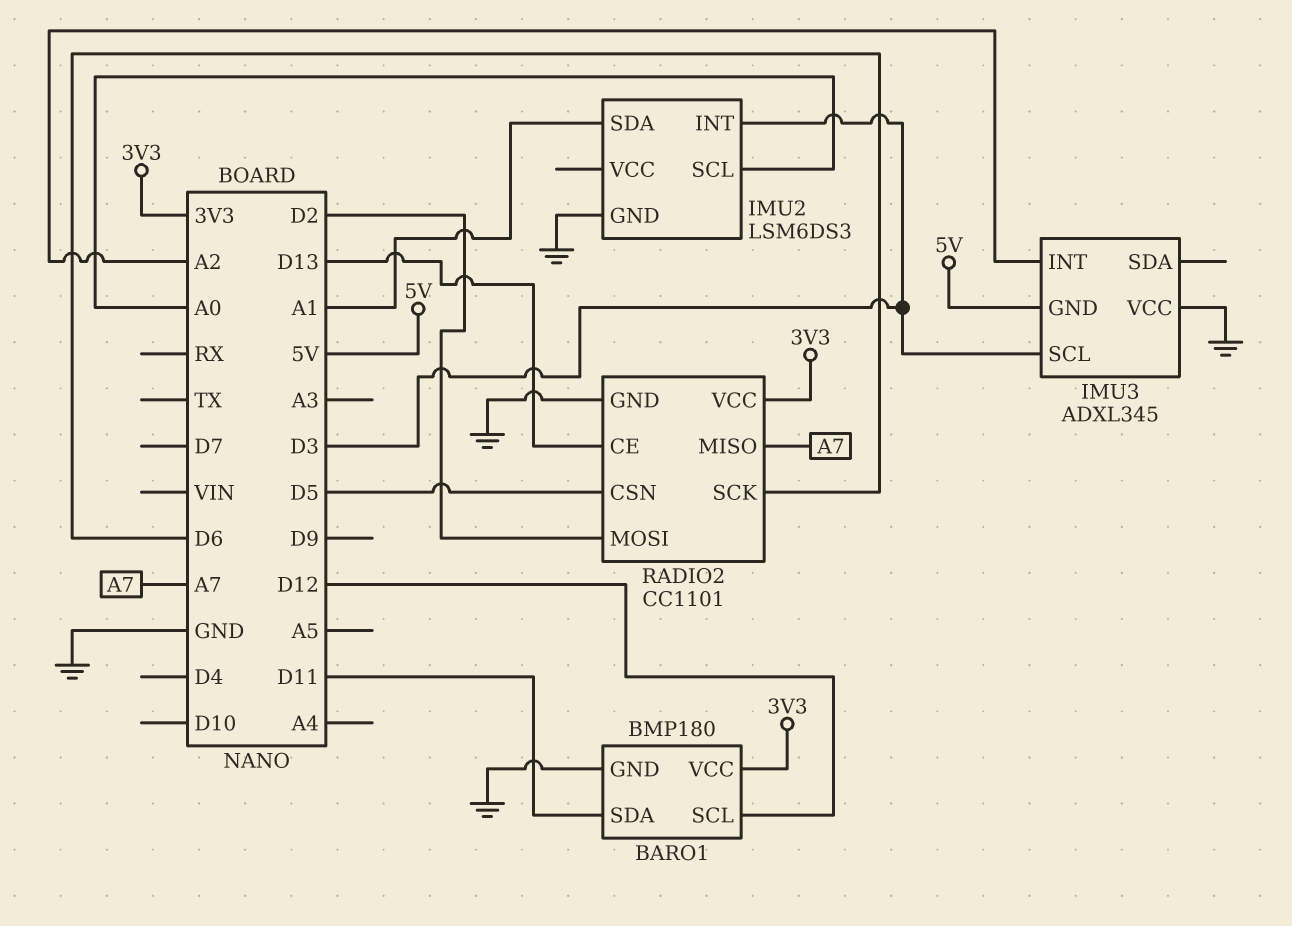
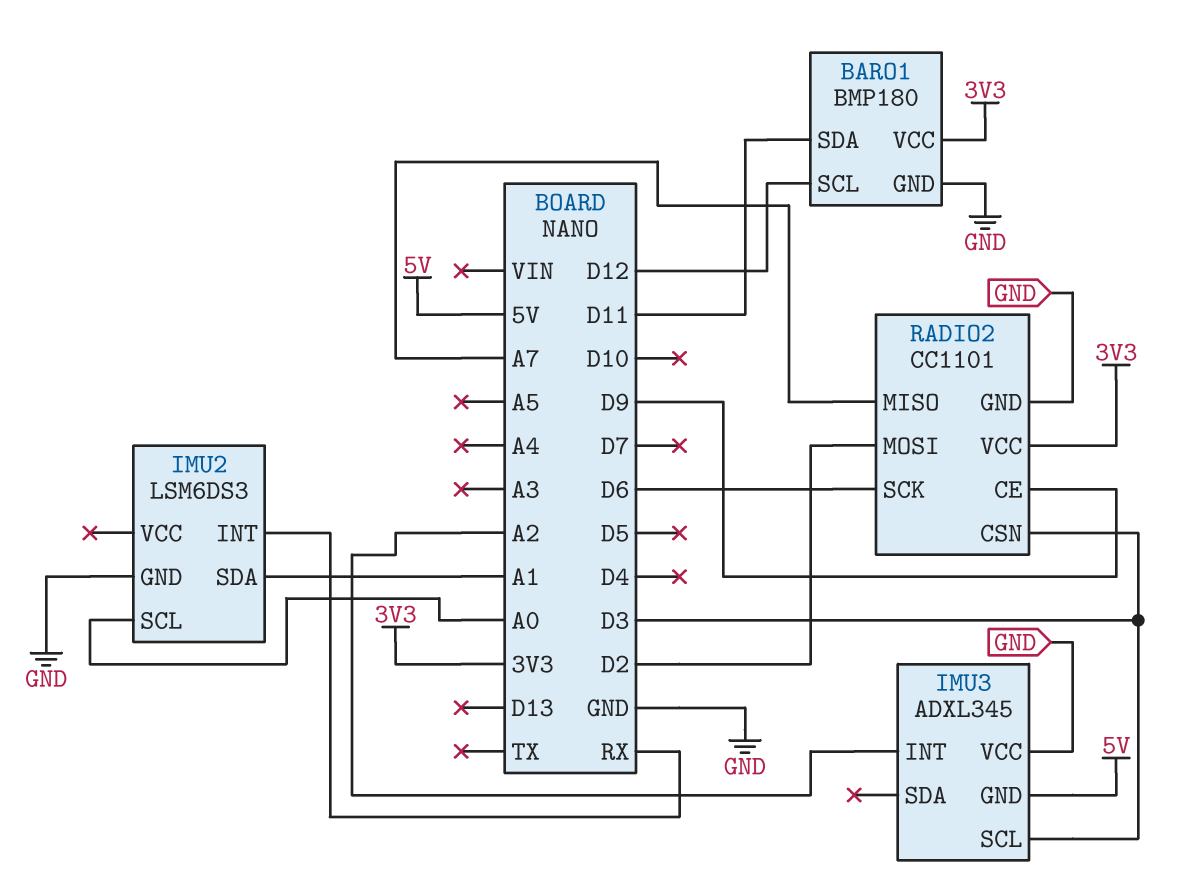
IMU2 pin INT: D3 -> RX
RADIO2 pin CE: D13 -> D9
RADIO2 pin CSN: D5 -> D3

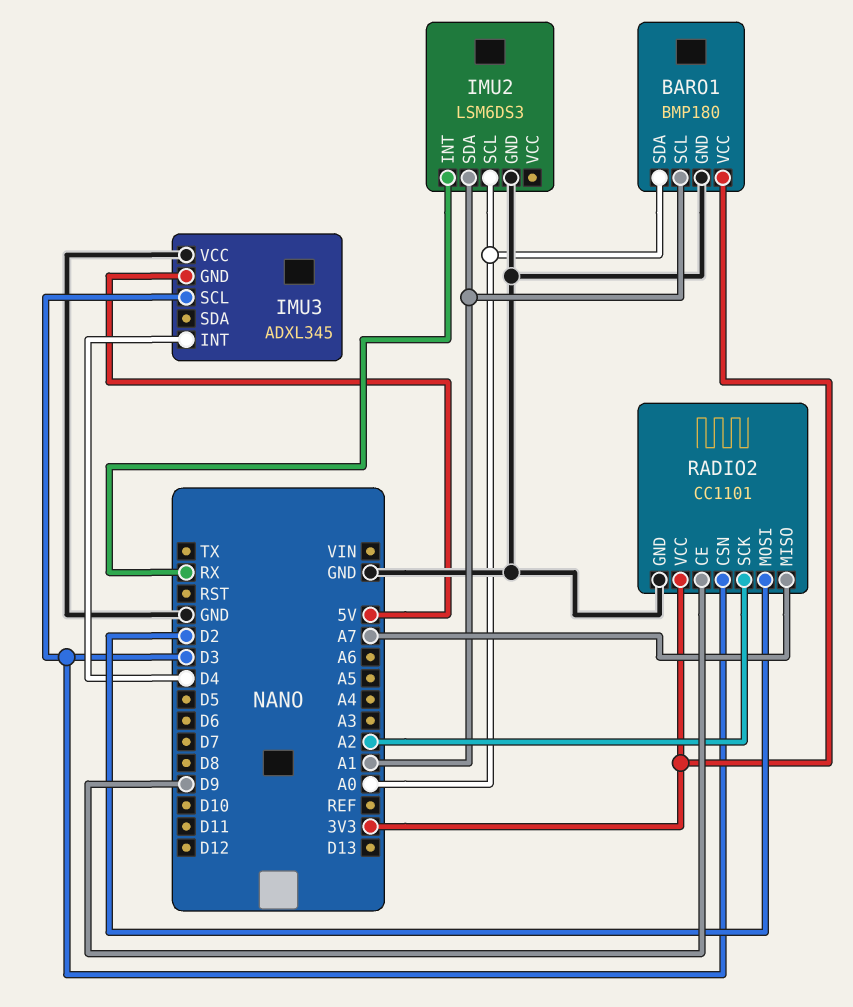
BARO1 pin SCL: D12 -> A1
BARO1 pin SDA: D11 -> A0
IMU3 pin INT: A2 -> D4
RADIO2 pin SCK: D6 -> A2

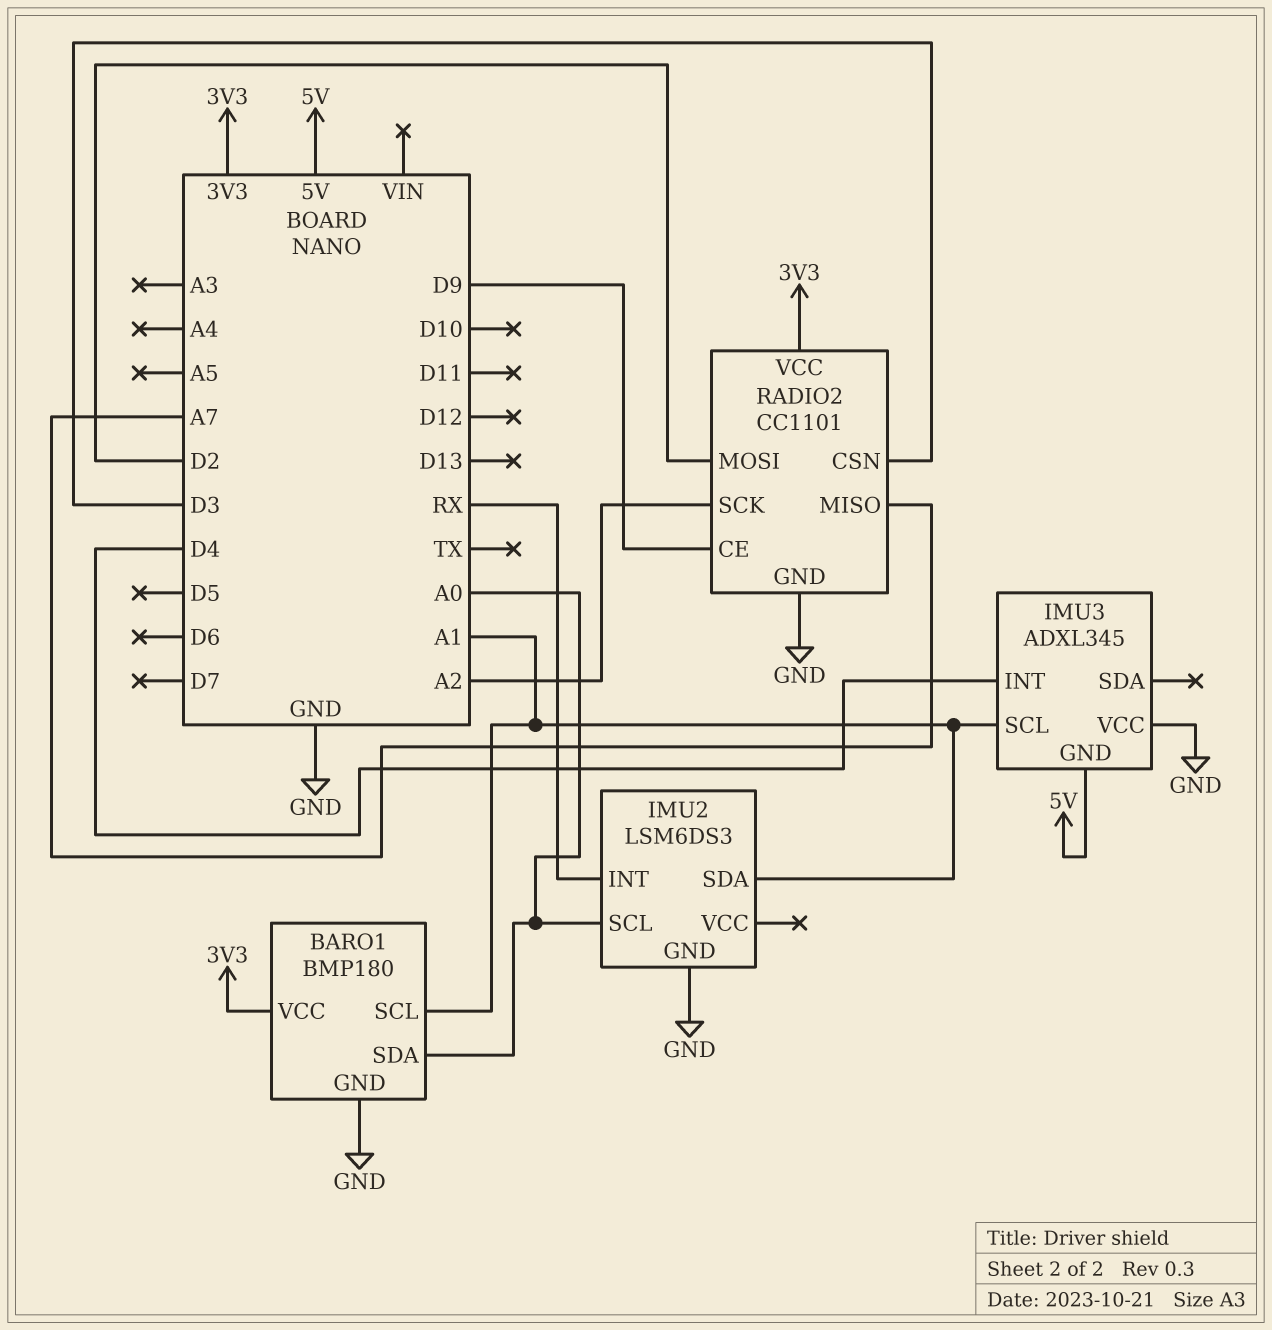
IMU3 pin SCL: D3 -> A1

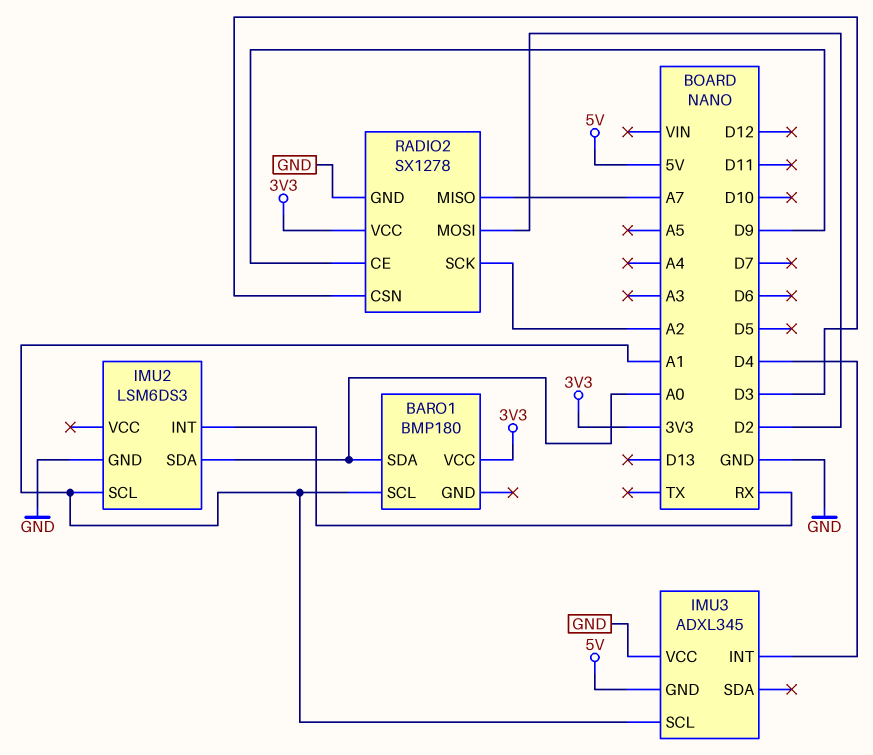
BARO1 pin GND: GND -> none
IMU2 pin SCL: A0 -> A1
IMU2 pin SDA: A1 -> A0
RADIO2: CC1101 -> SX1278

